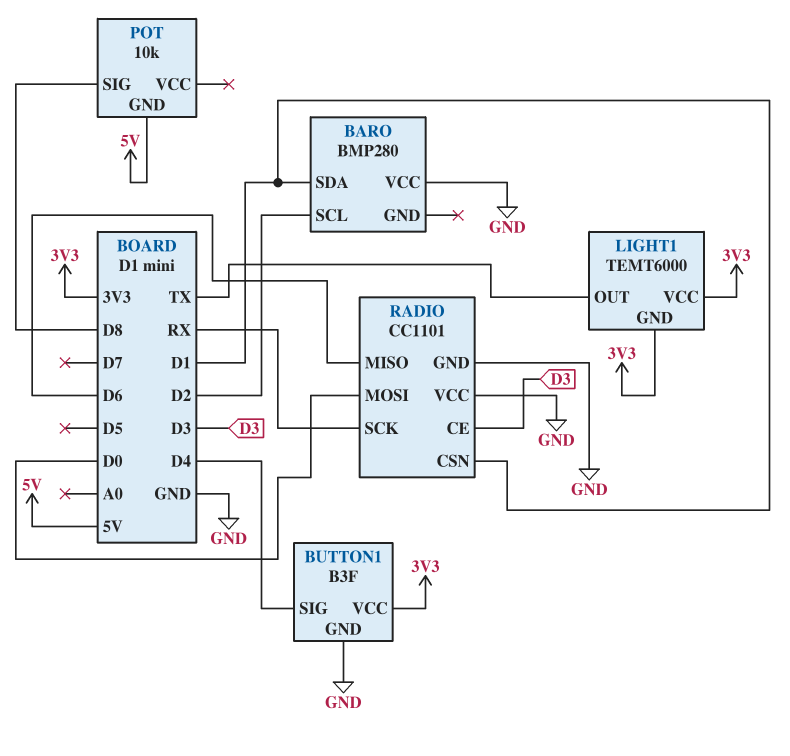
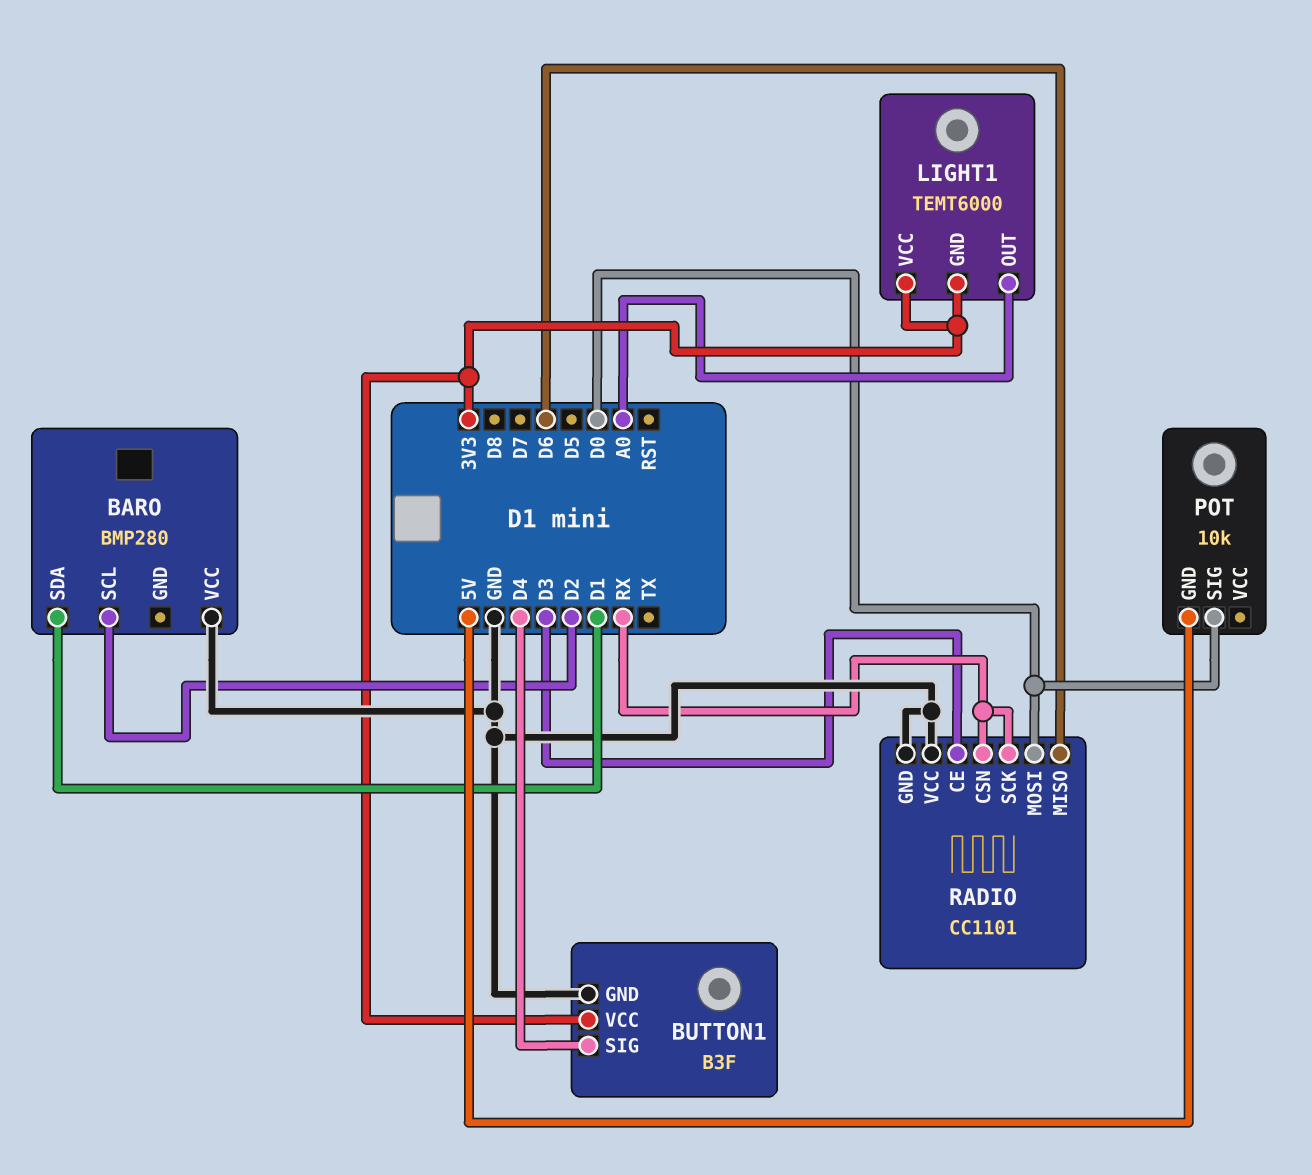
LIGHT1 pin OUT: TX -> A0
POT pin SIG: D8 -> D0
RADIO pin CSN: D1 -> RX

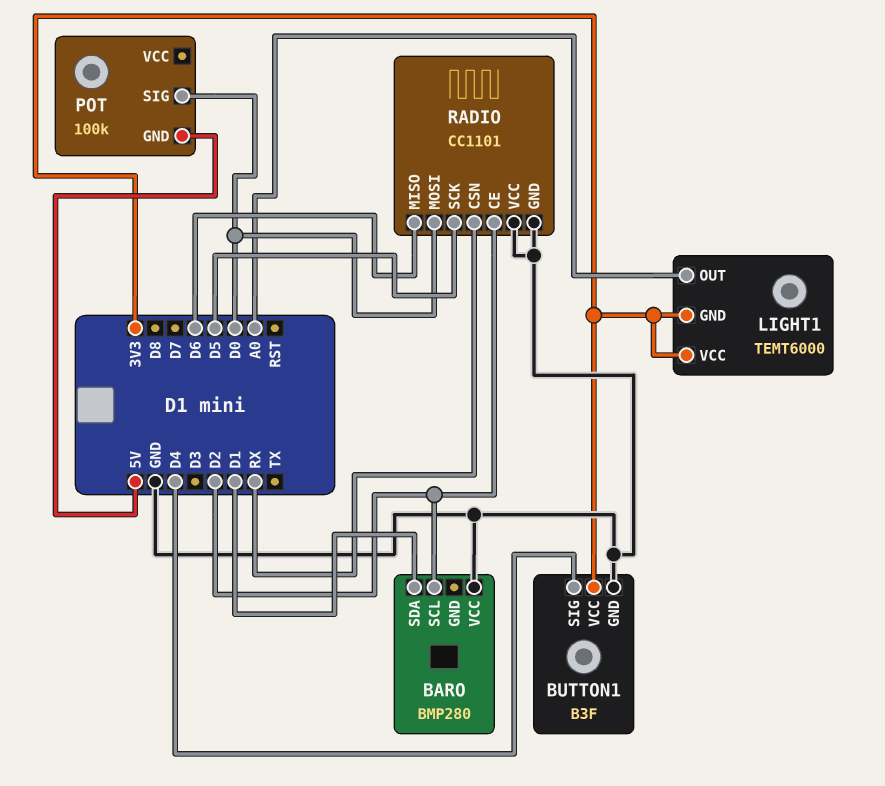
POT: 10k -> 100k
RADIO pin CE: D3 -> D2
RADIO pin SCK: RX -> D5

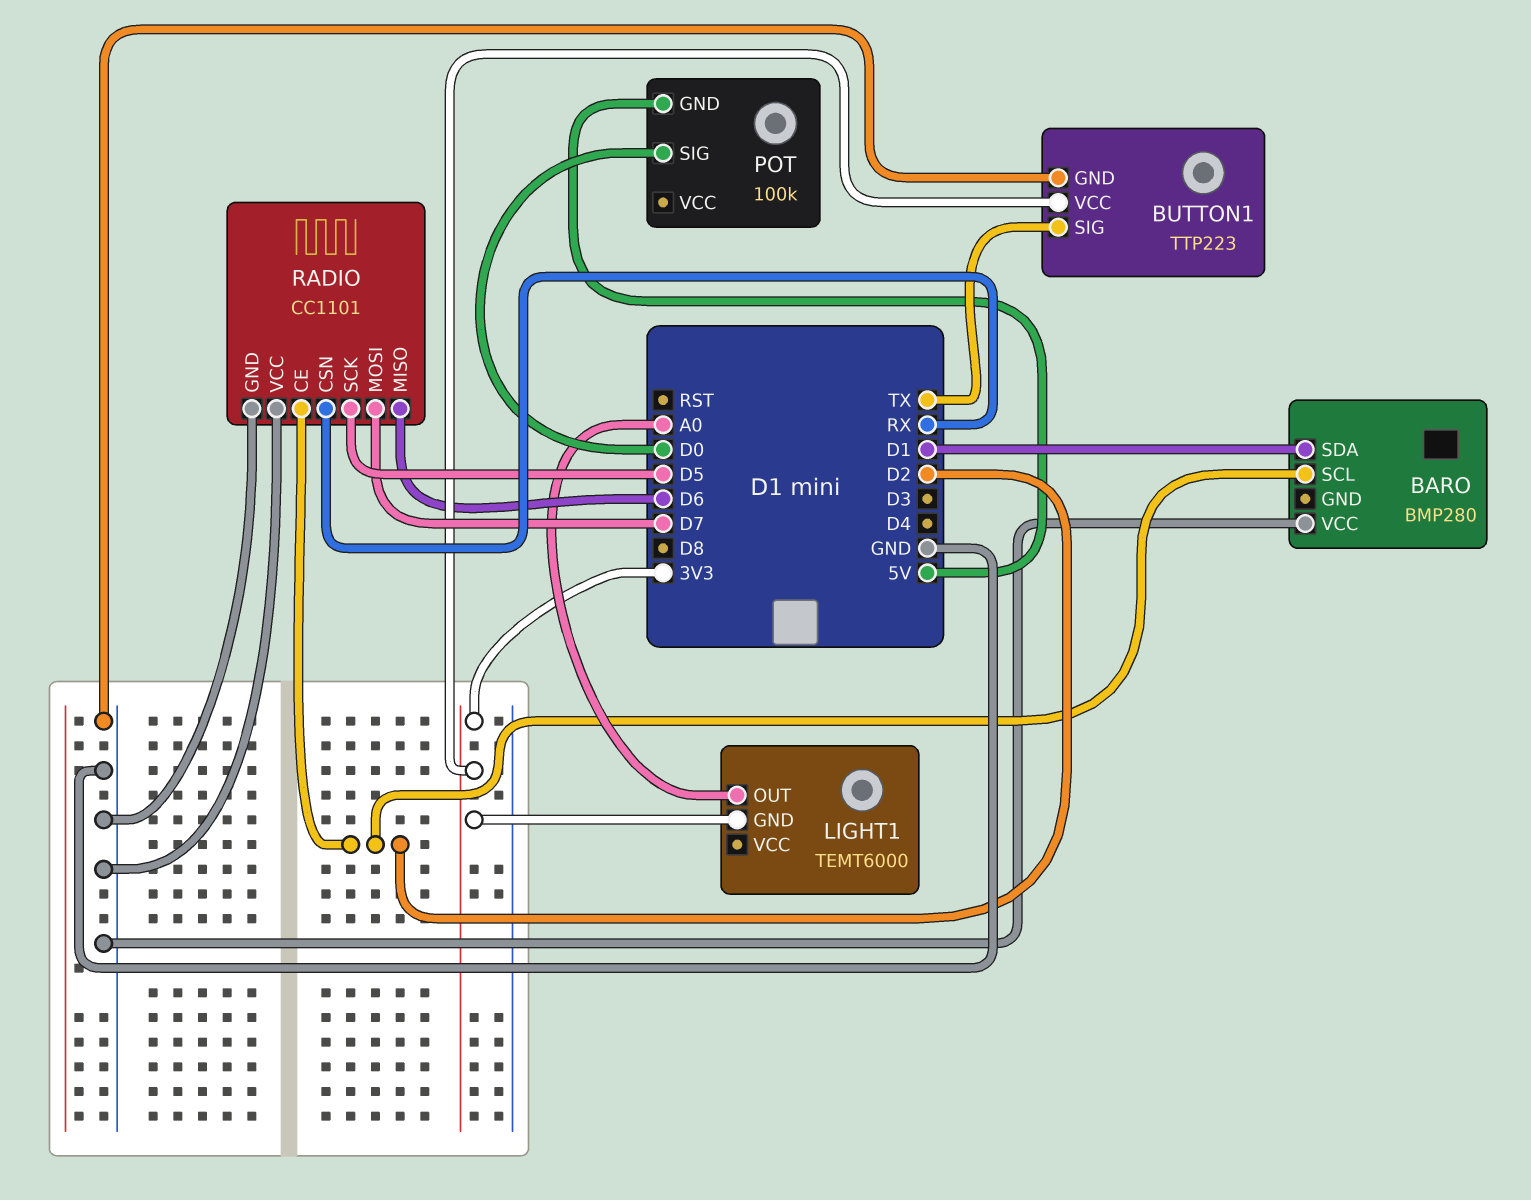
BUTTON1: B3F -> TTP223
BUTTON1 pin SIG: D4 -> TX
LIGHT1 pin VCC: 3V3 -> none
RADIO pin MOSI: D0 -> D7

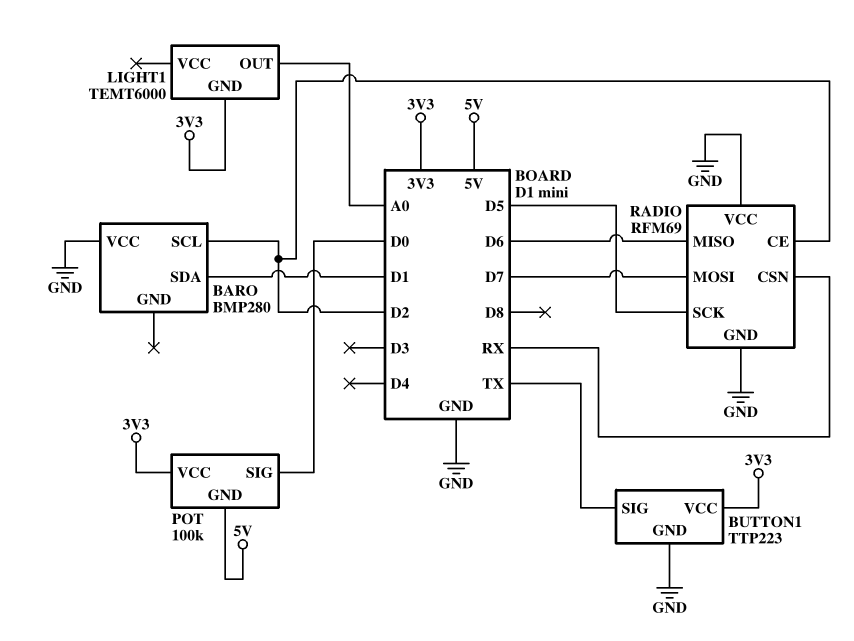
POT pin VCC: none -> 3V3
RADIO: CC1101 -> RFM69

